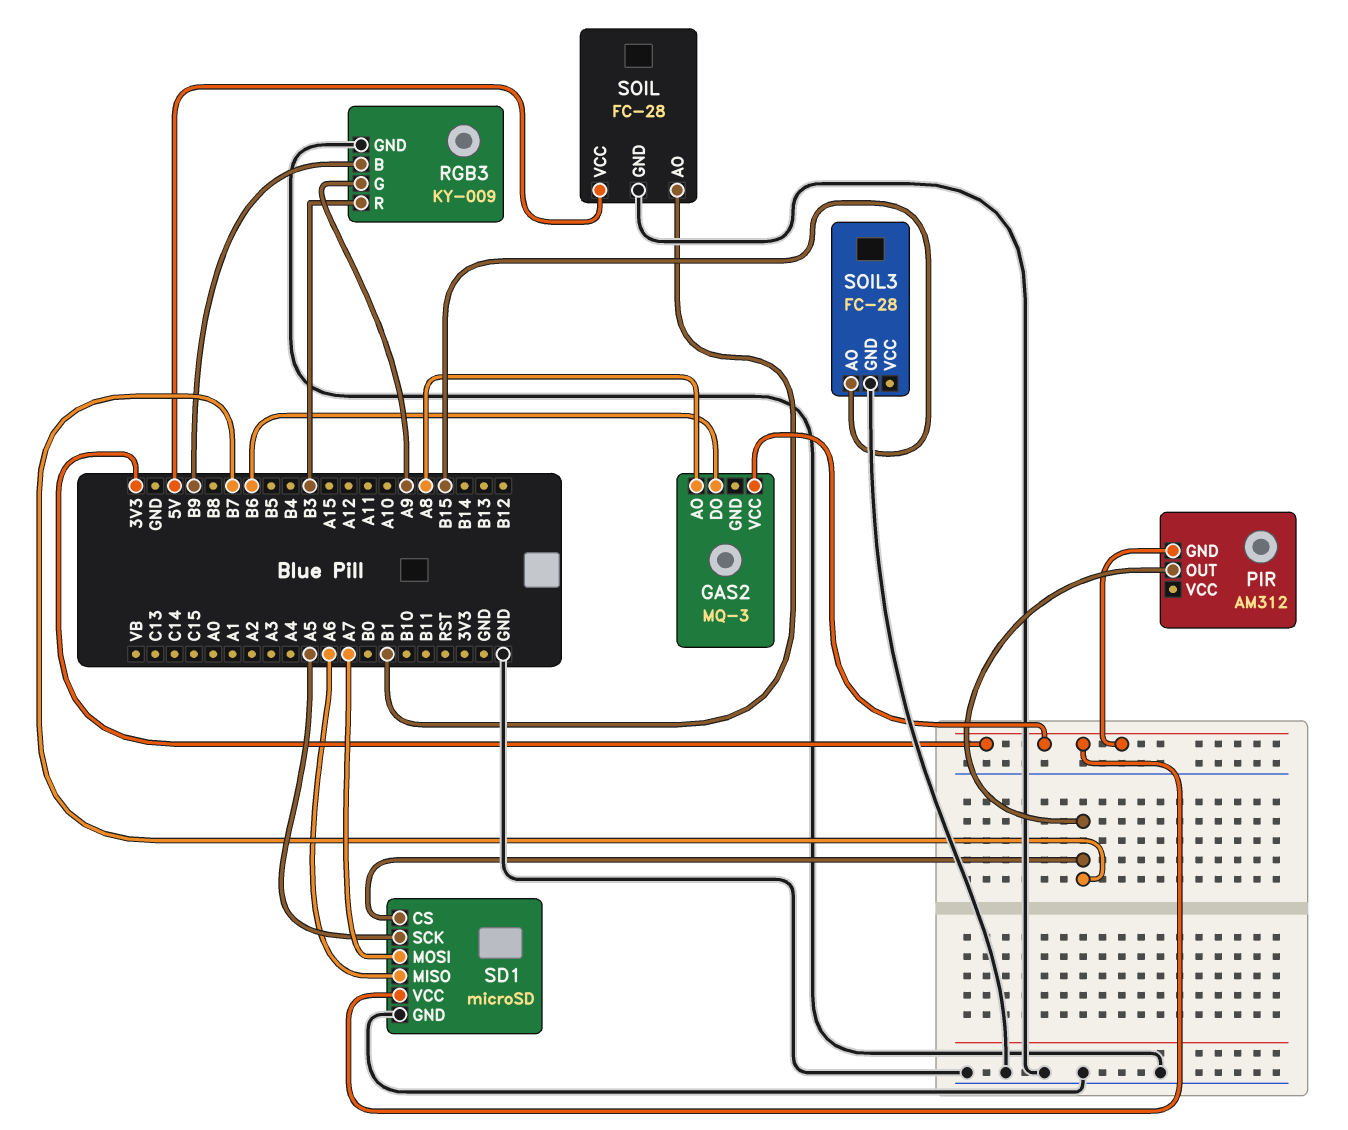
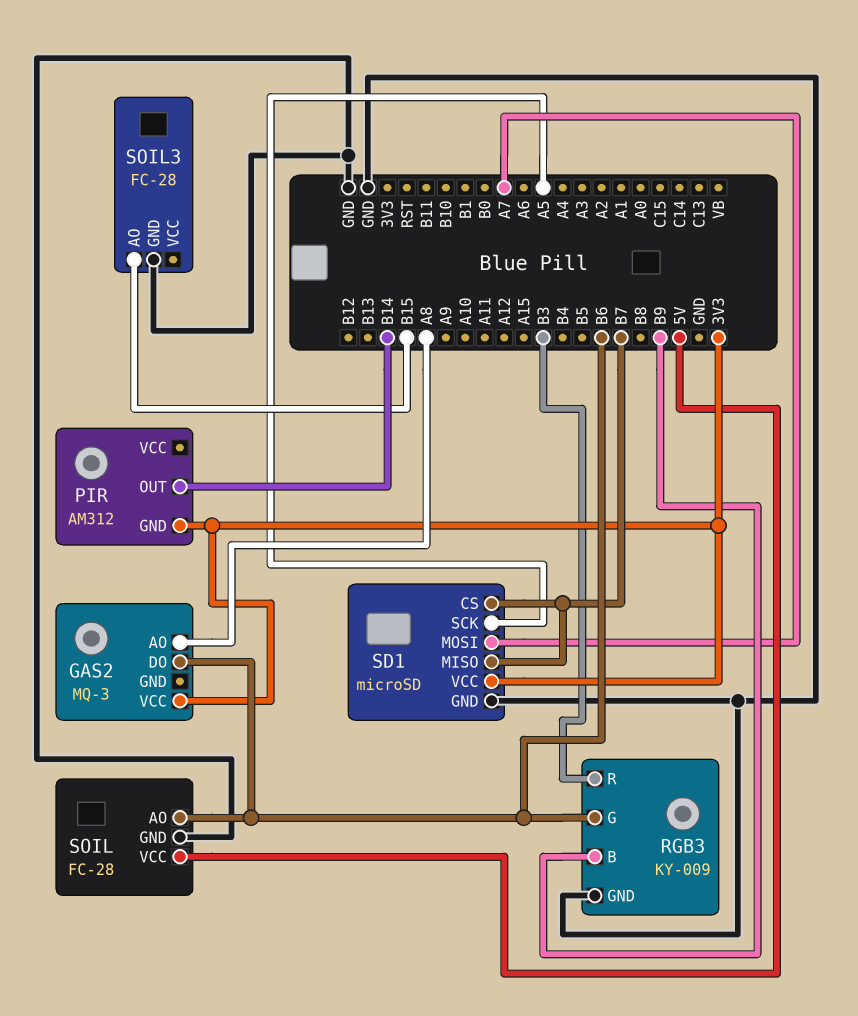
PIR pin OUT: B7 -> B14
RGB3 pin G: A9 -> B6
SD1 pin MISO: A6 -> B7
SOIL pin AO: B1 -> B6

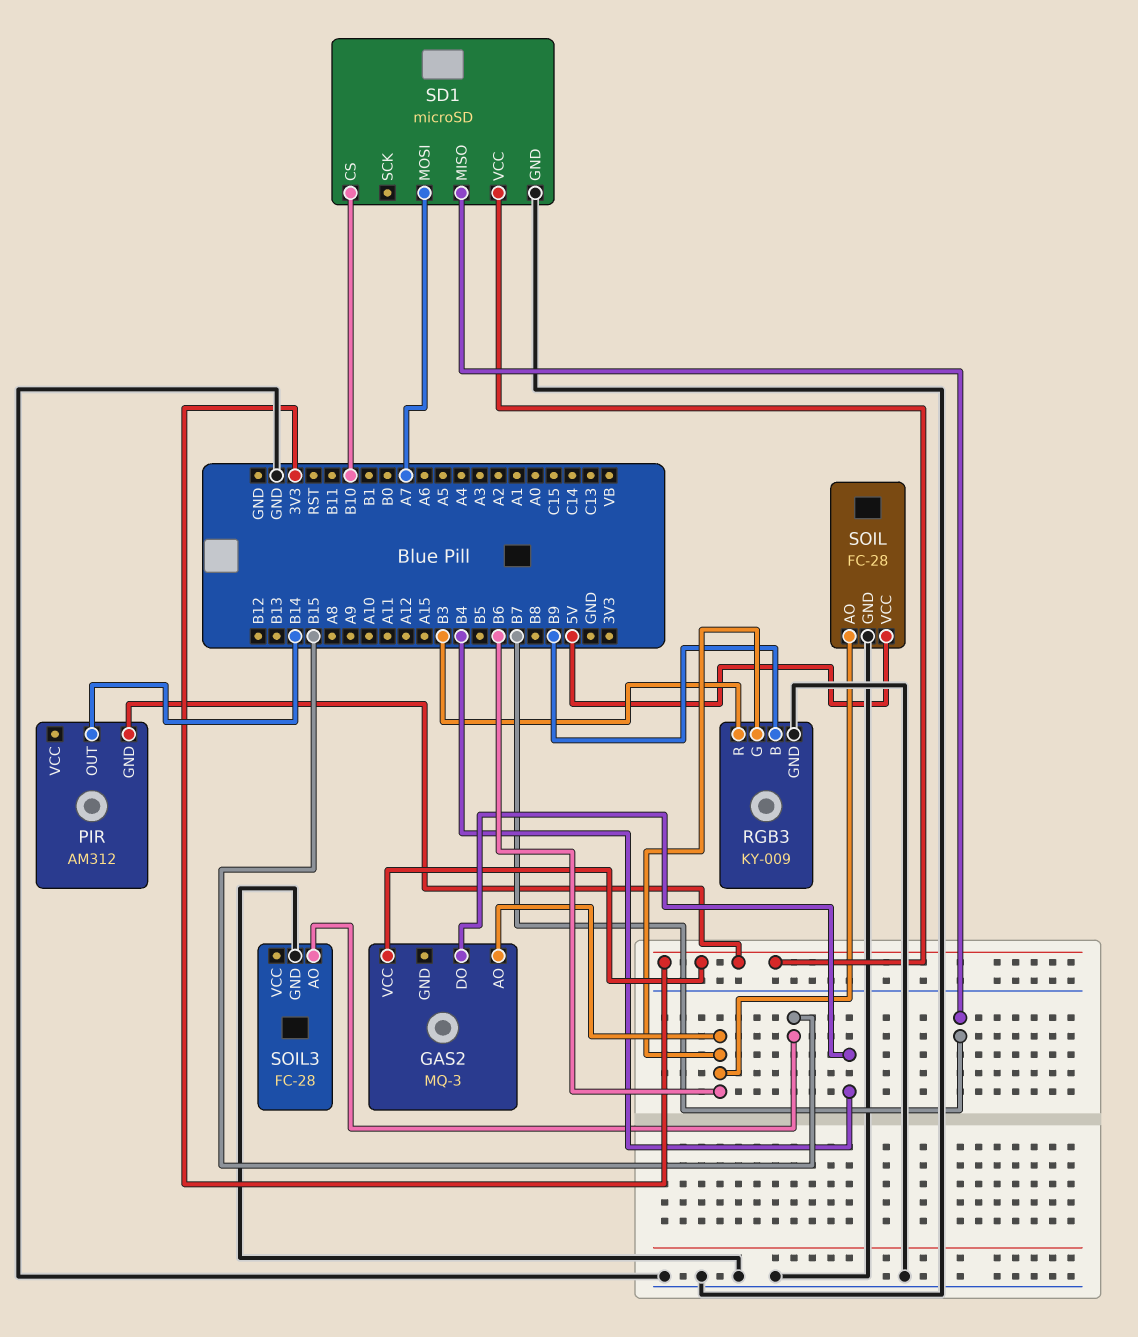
GAS2 pin AO: A8 -> B6
GAS2 pin DO: B6 -> B4
SD1 pin CS: B7 -> B10
SD1 pin SCK: A5 -> none

